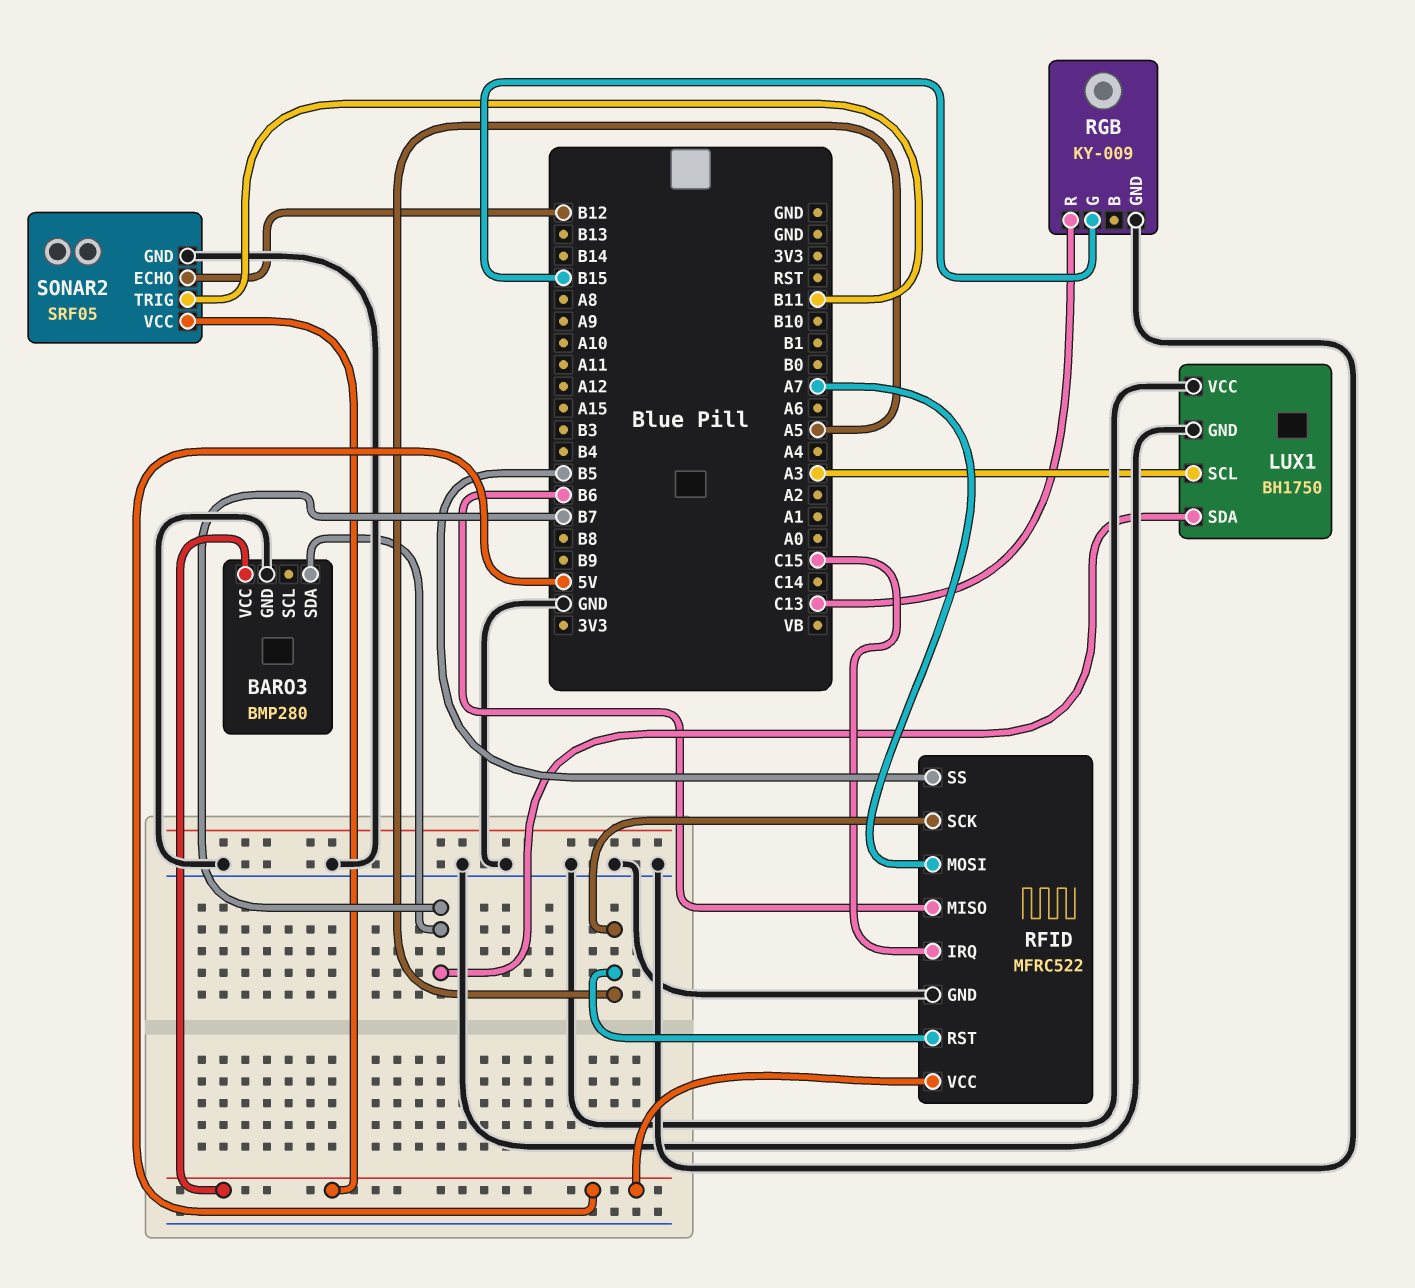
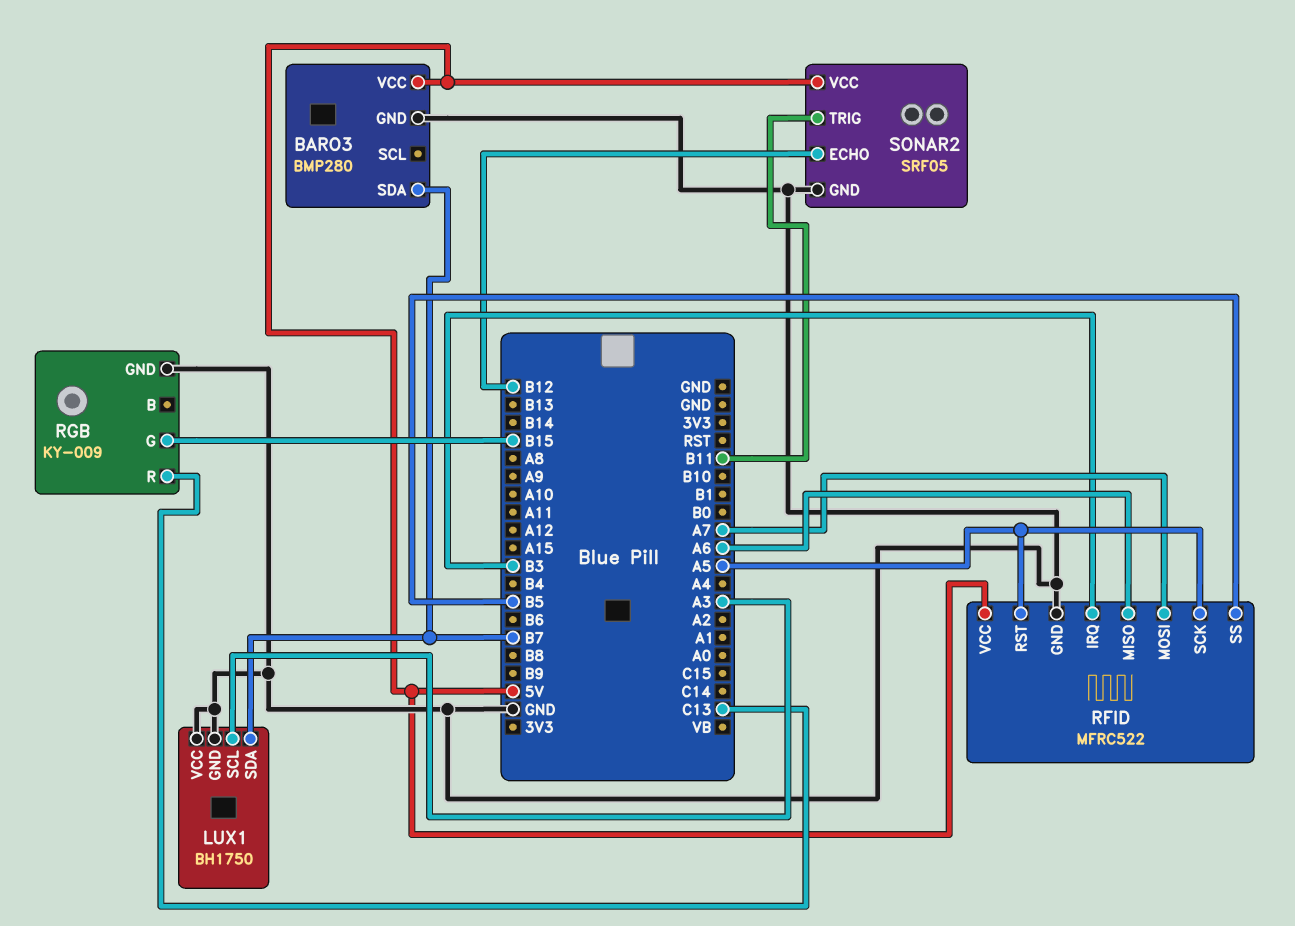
RFID pin IRQ: C15 -> B3
RFID pin MISO: B6 -> A6

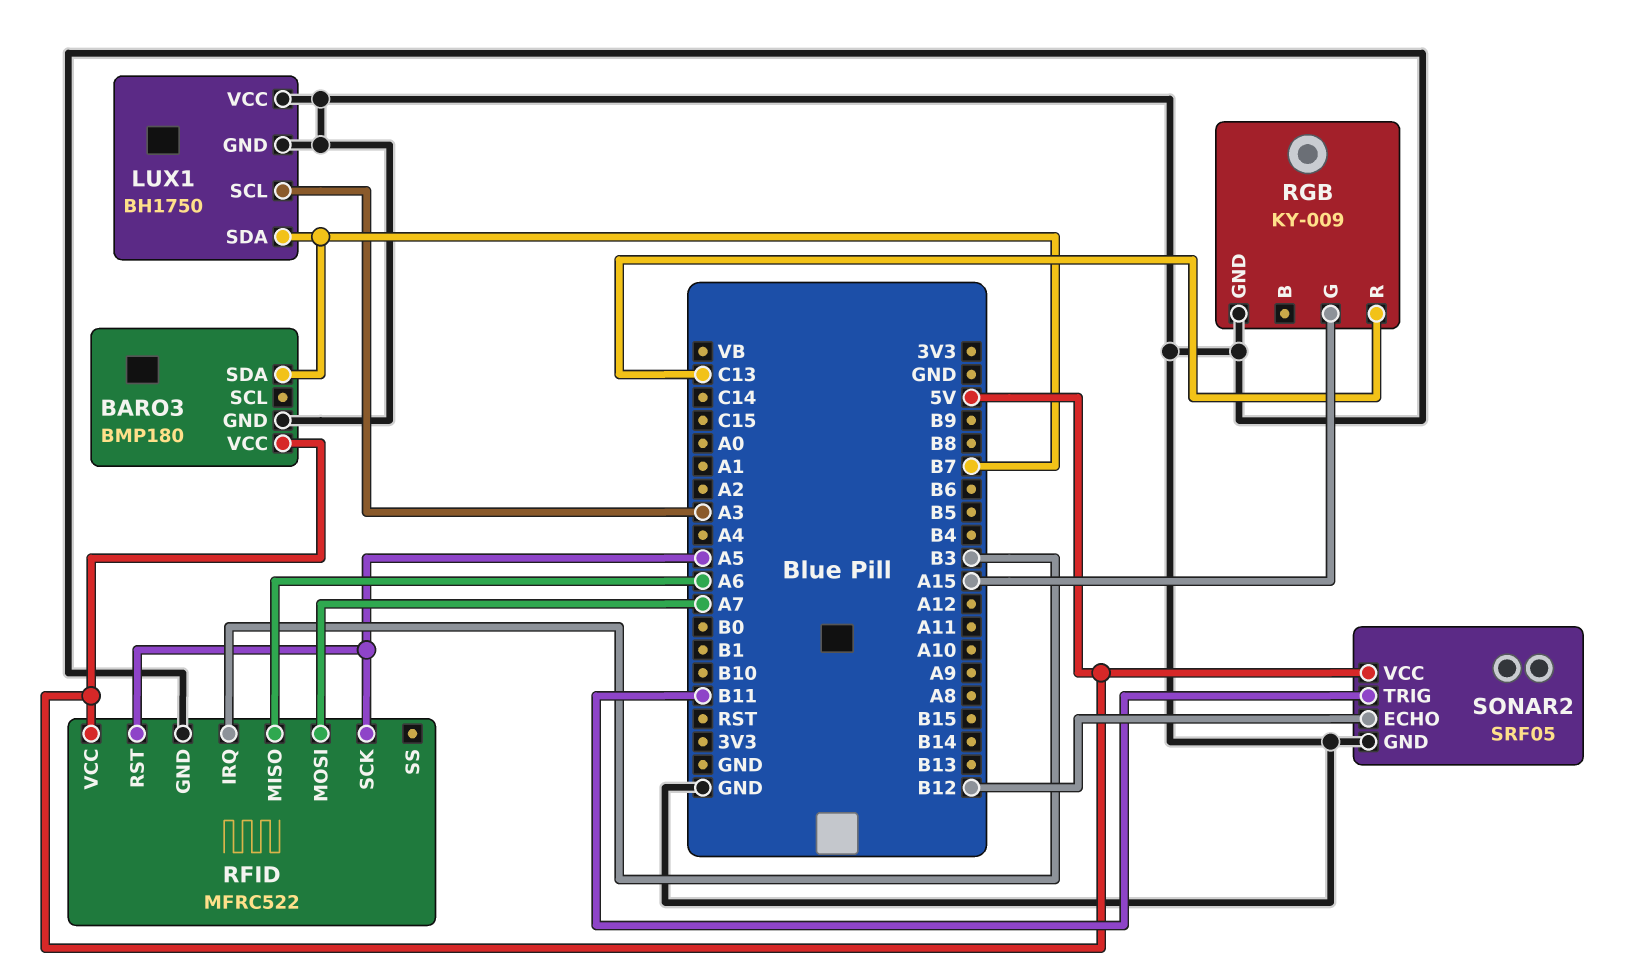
BARO3: BMP280 -> BMP180
RFID pin SS: B5 -> none
RGB pin G: B15 -> A15

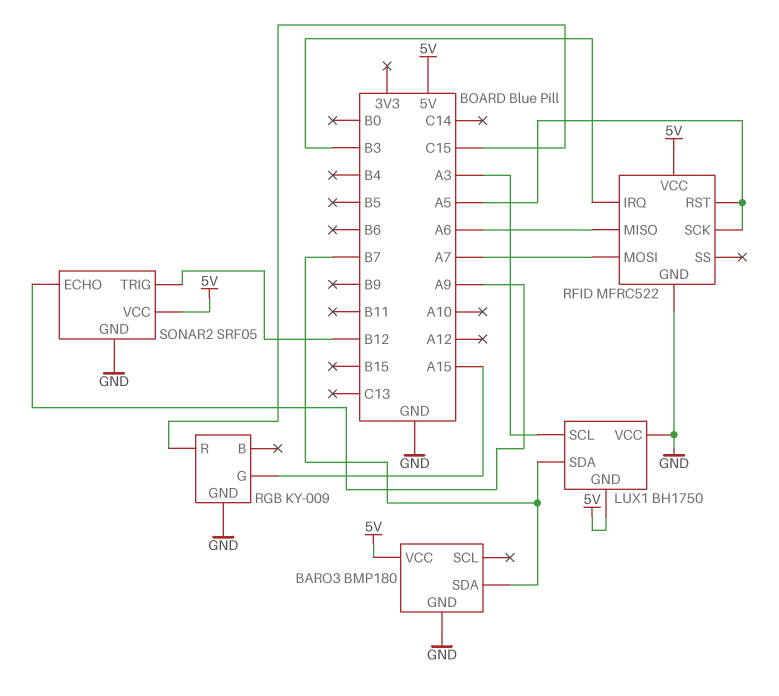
LUX1 pin GND: GND -> 5V
RGB pin R: C13 -> C15
SONAR2 pin ECHO: B12 -> A9
SONAR2 pin TRIG: B11 -> B12

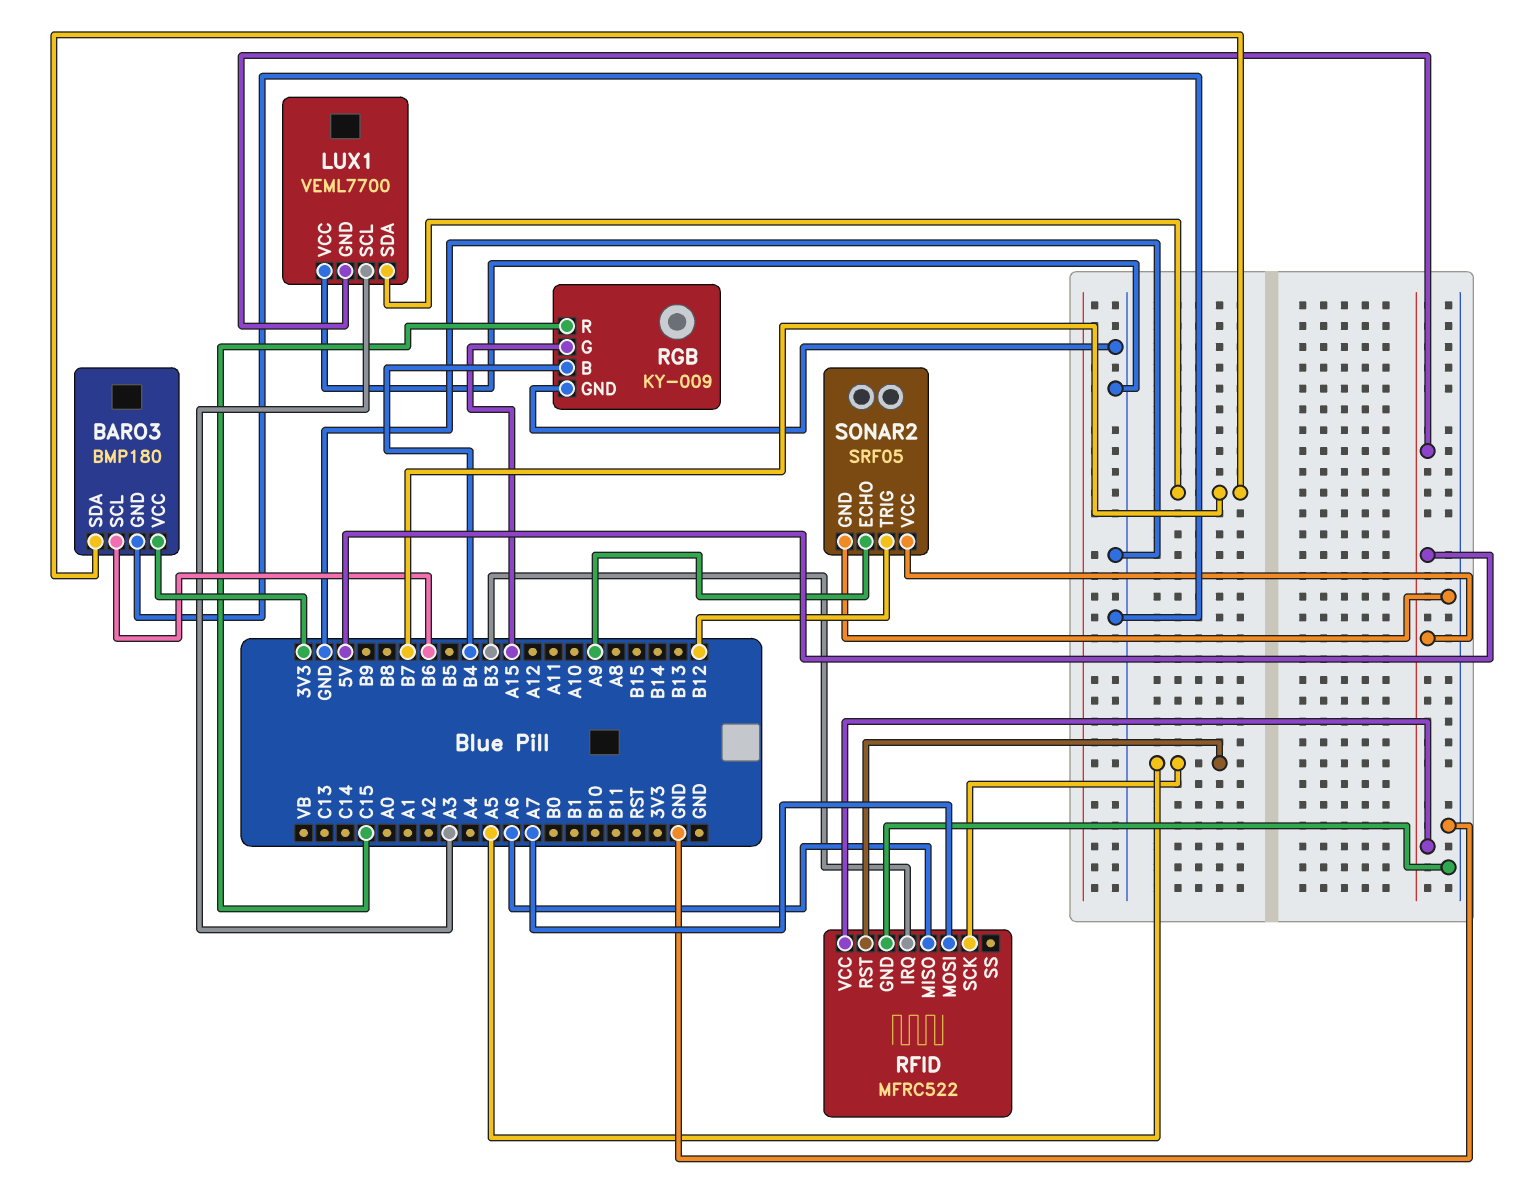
BARO3 pin SCL: none -> B6
BARO3 pin VCC: 5V -> 3V3
LUX1: BH1750 -> VEML7700
RGB pin B: none -> B4

